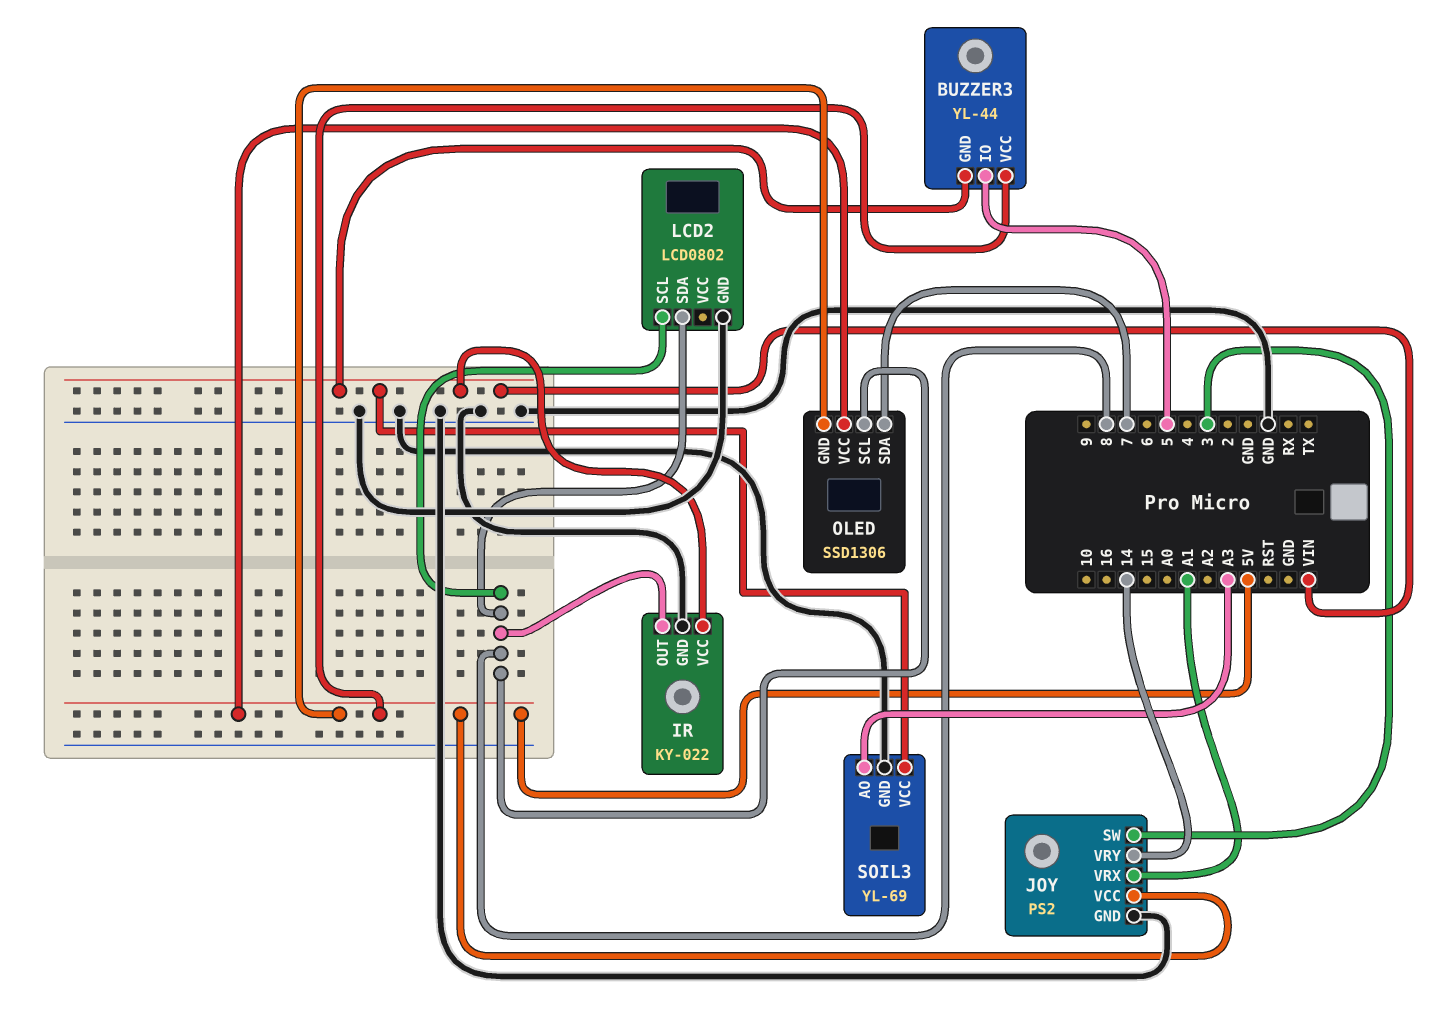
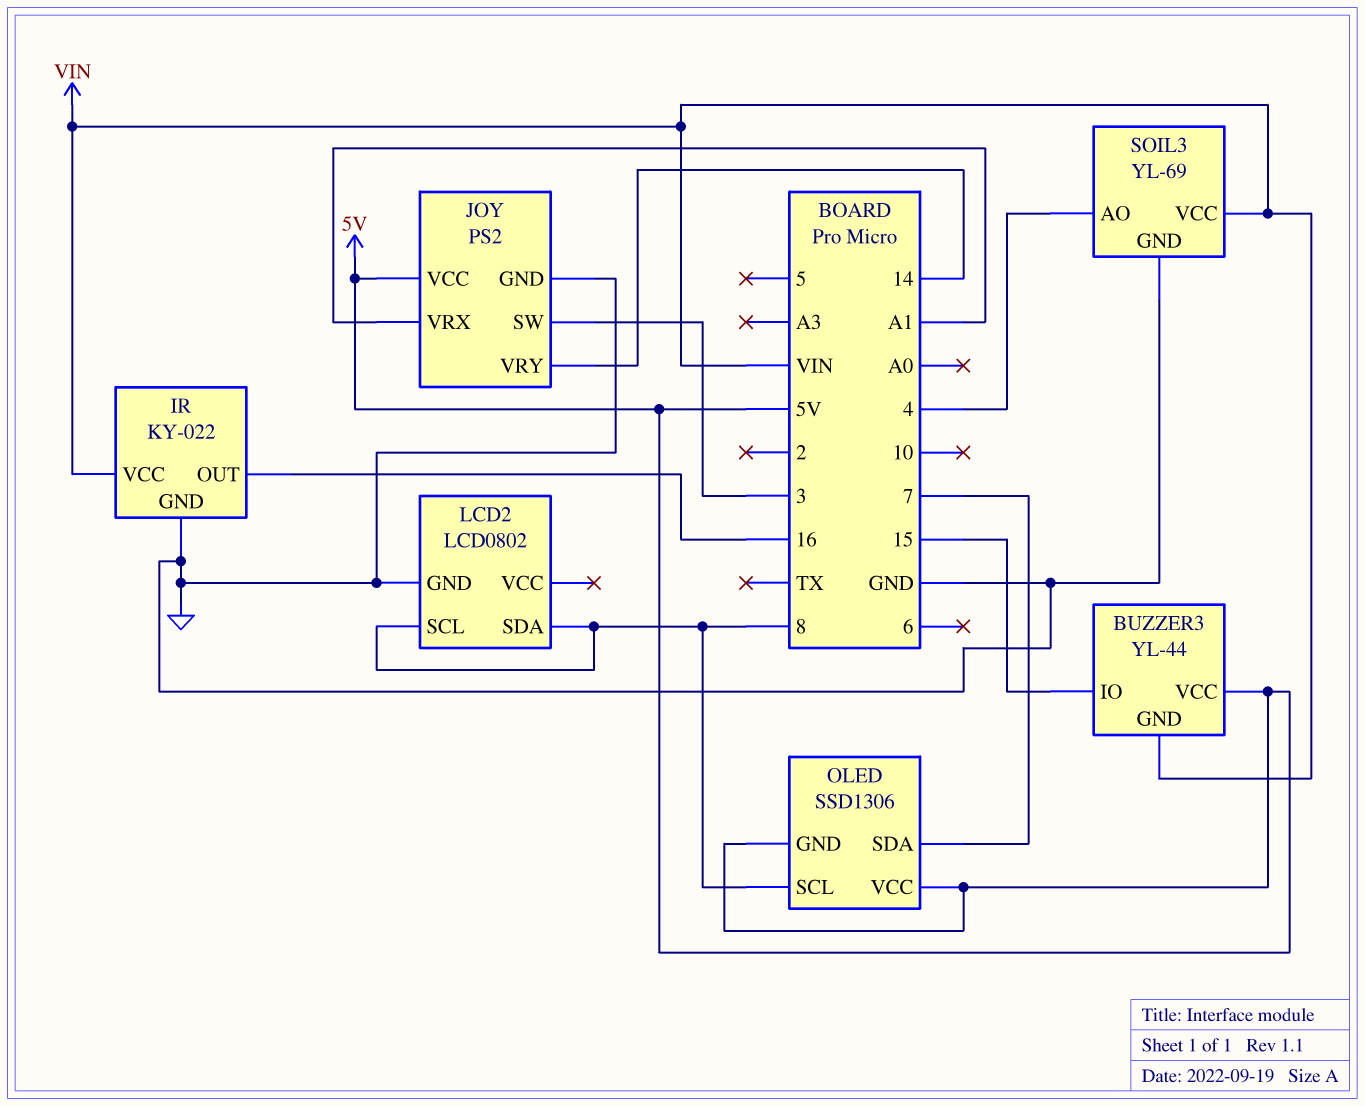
BUZZER3 pin IO: 5 -> 15
IR pin OUT: 8 -> 16
SOIL3 pin AO: A3 -> 4

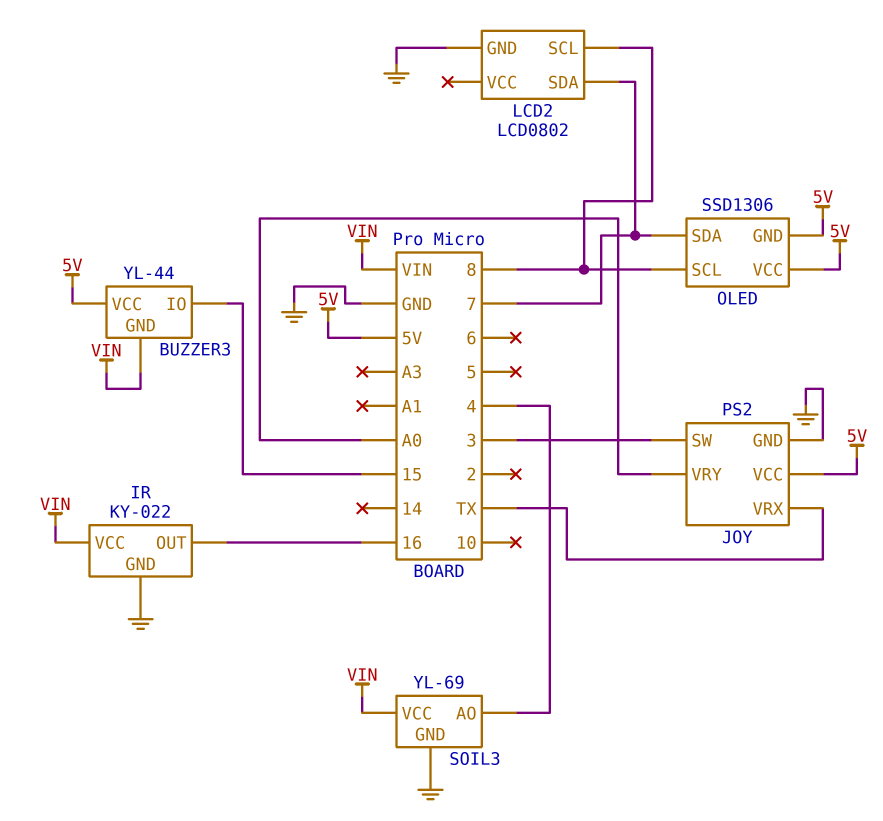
JOY pin VRX: A1 -> TX
JOY pin VRY: 14 -> A0
LCD2 pin SDA: 8 -> 7

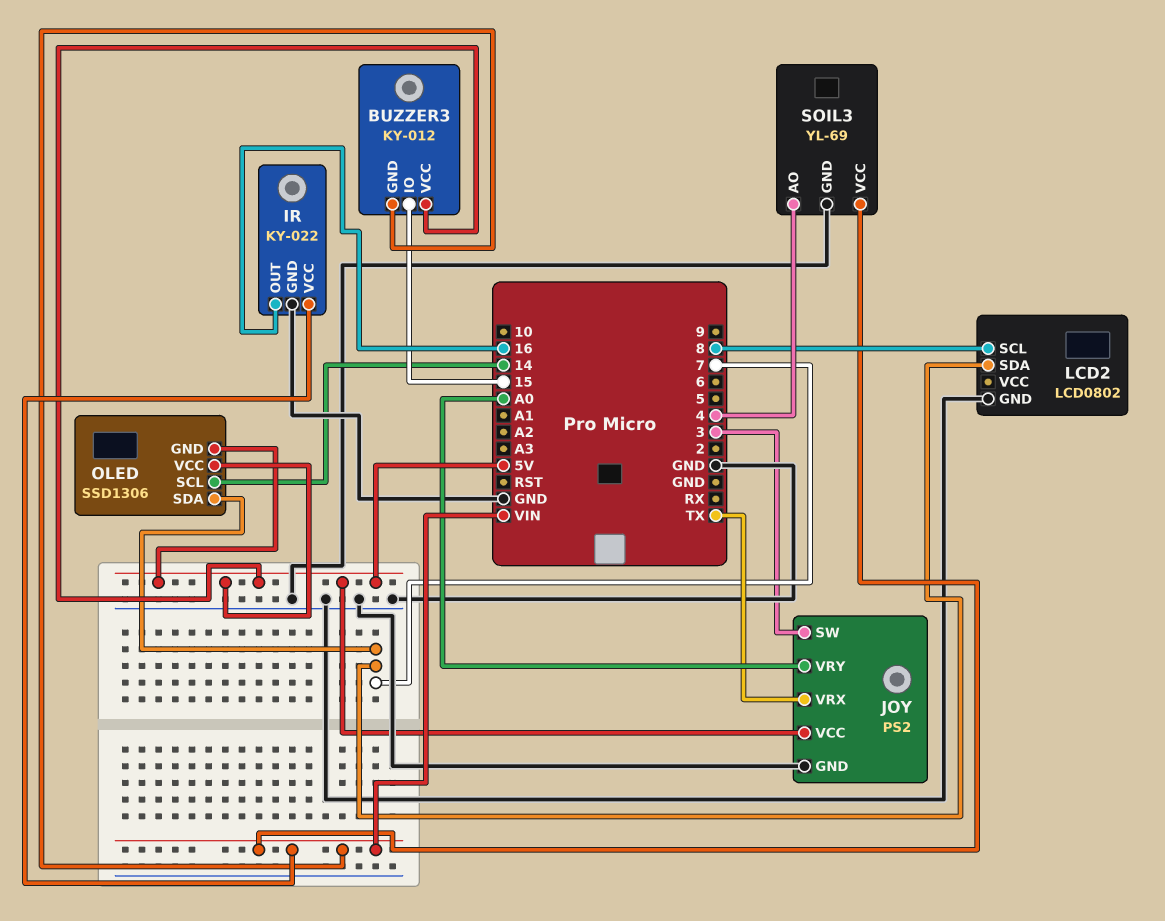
BUZZER3: YL-44 -> KY-012
OLED pin SCL: 8 -> 14

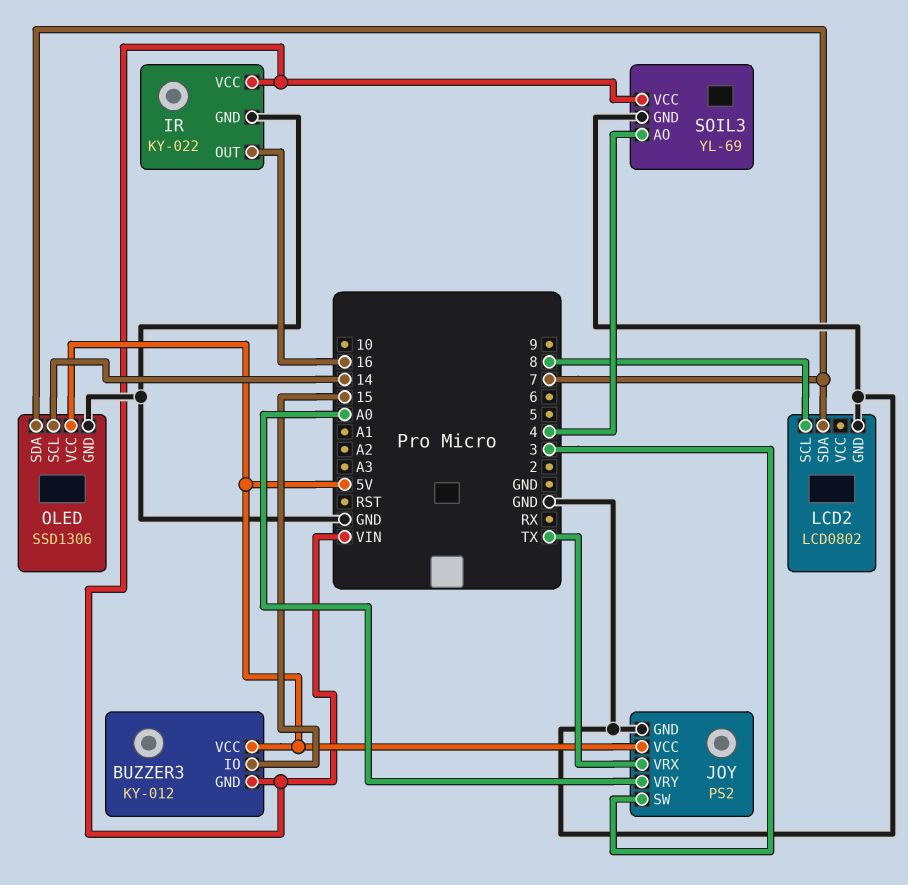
OLED pin GND: 5V -> GND

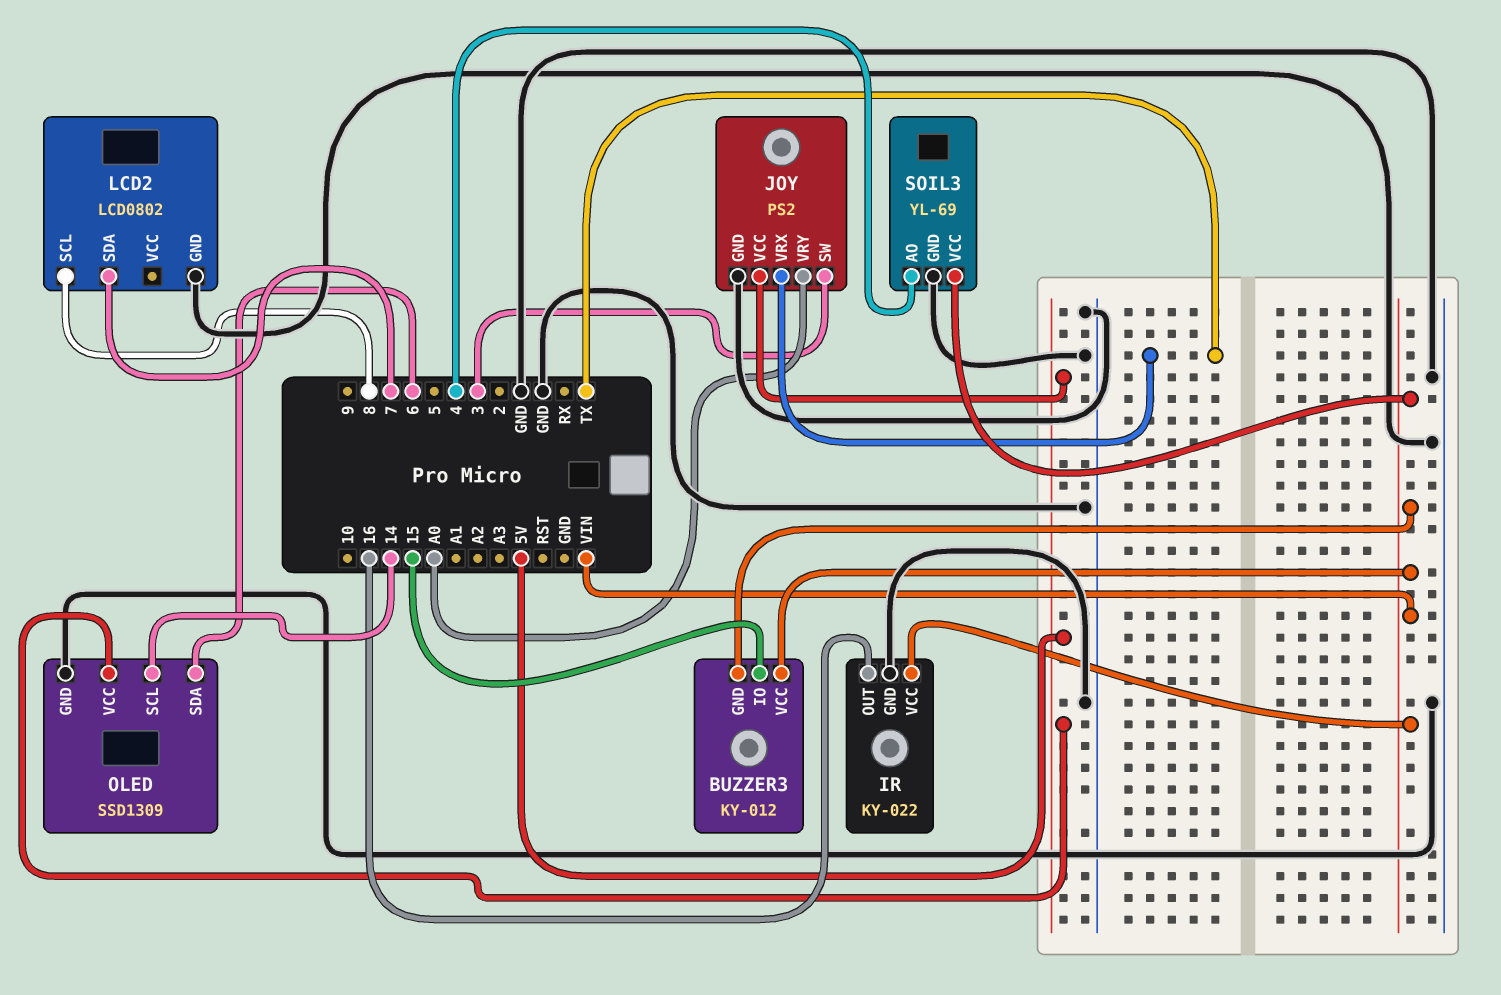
BUZZER3 pin VCC: 5V -> VIN
OLED: SSD1306 -> SSD1309
OLED pin SDA: 7 -> 6

